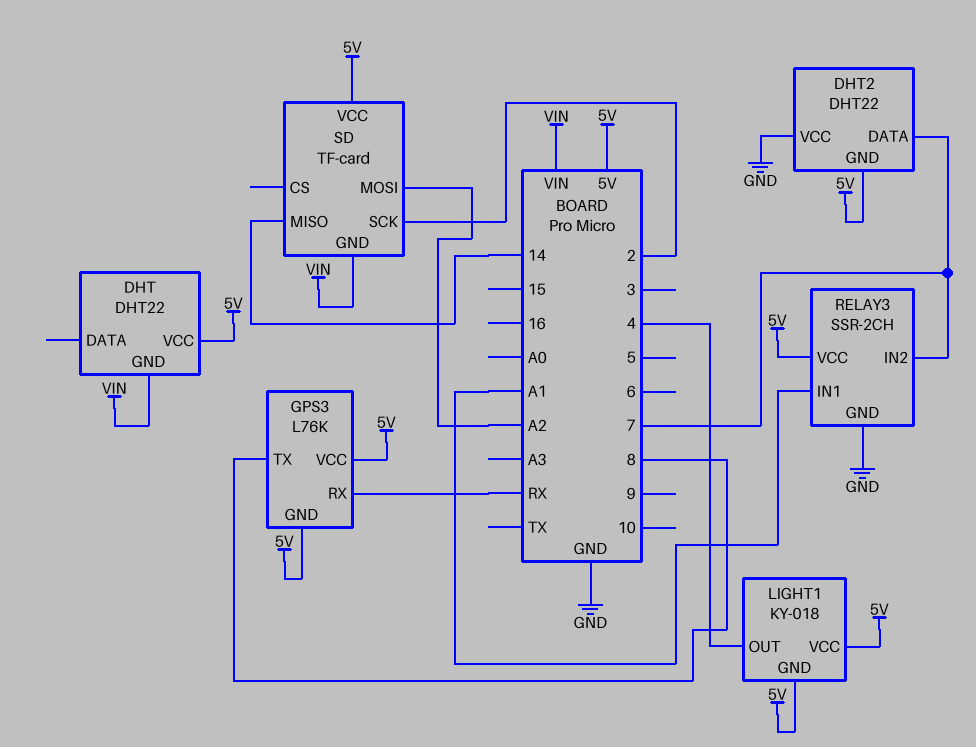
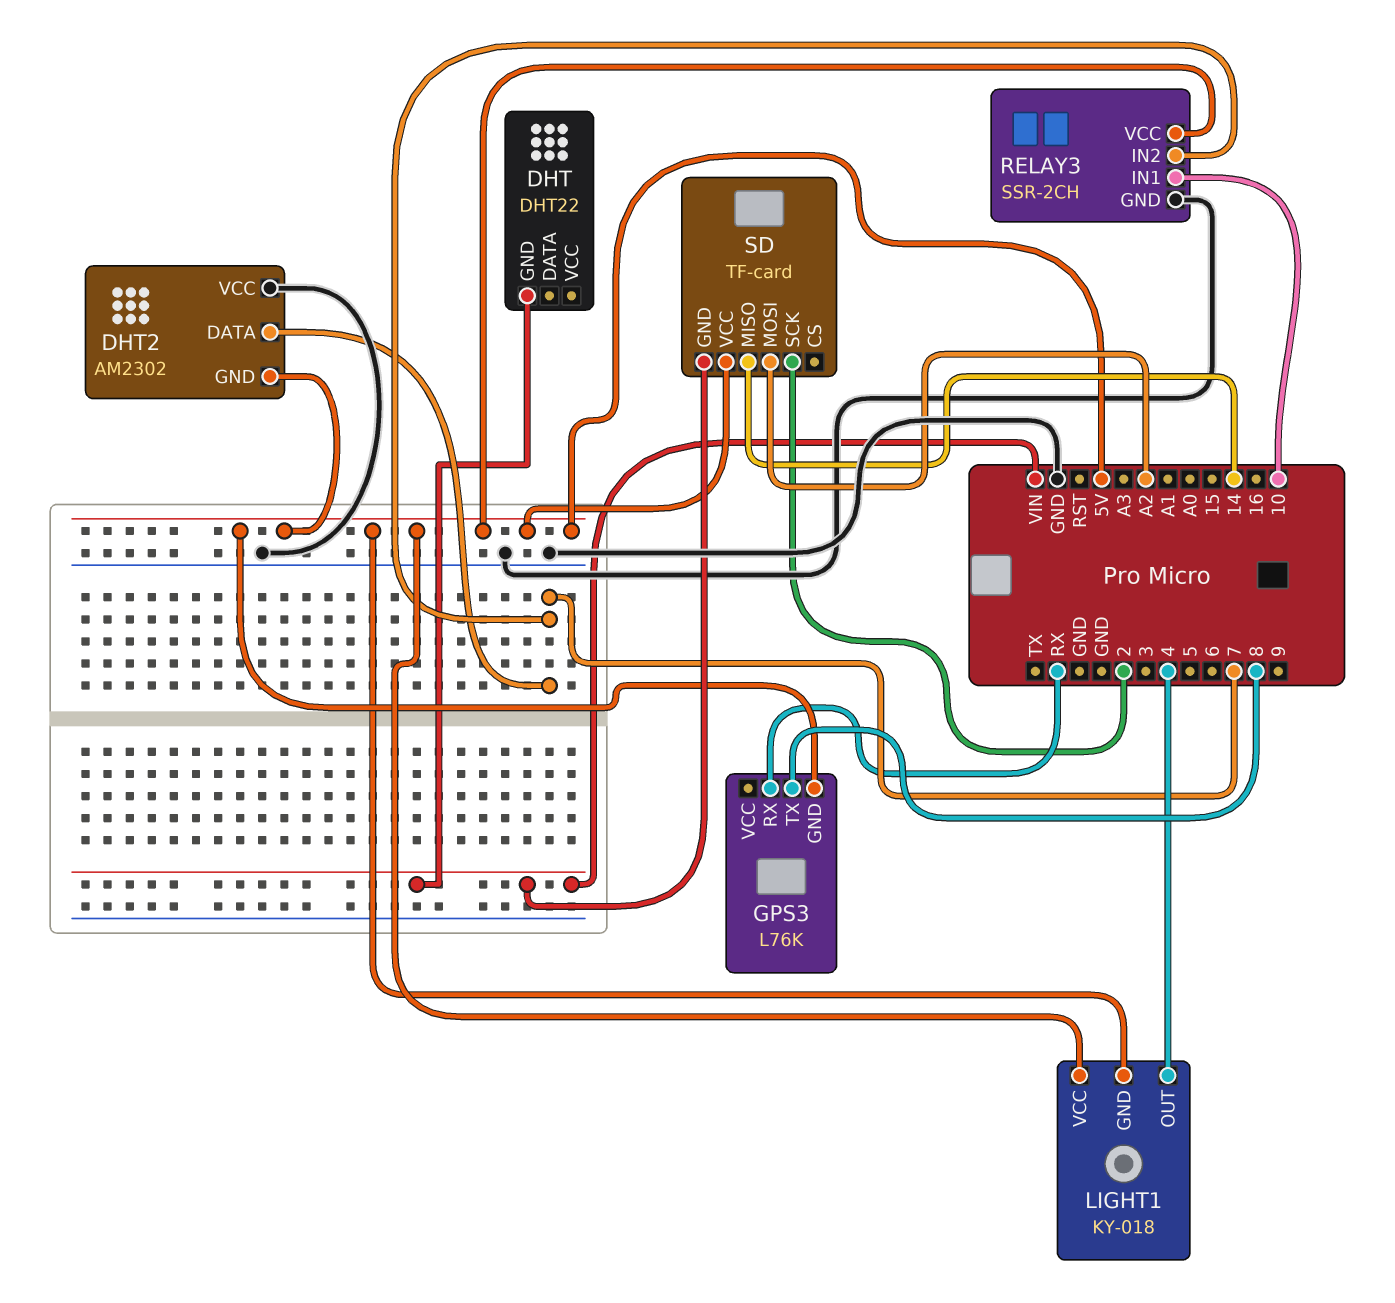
DHT pin VCC: 5V -> none
DHT2: DHT22 -> AM2302
GPS3 pin VCC: 5V -> none
RELAY3 pin IN1: A1 -> 10

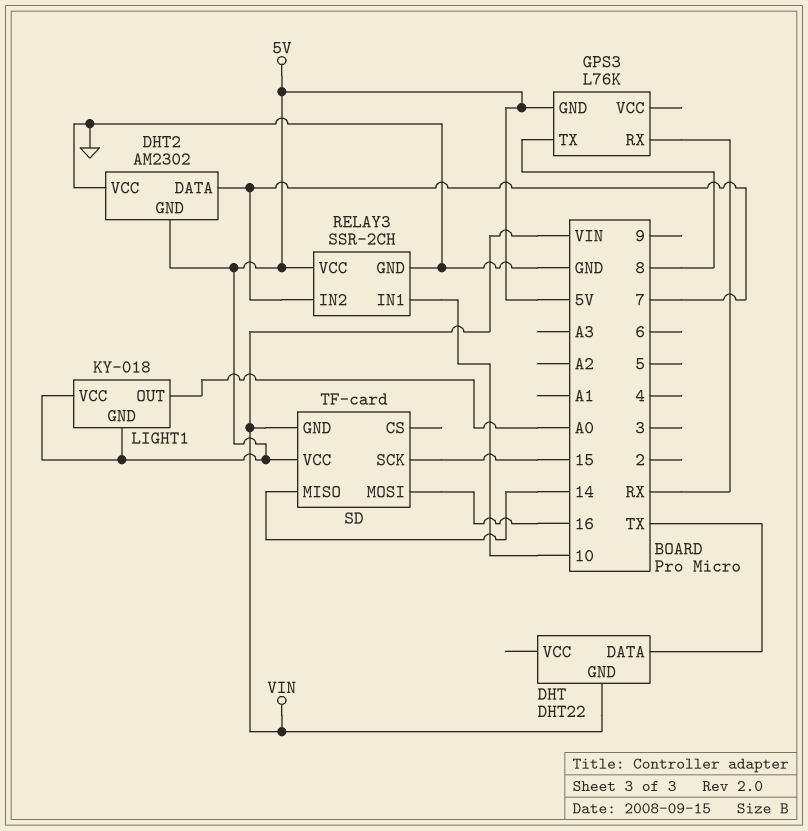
DHT pin DATA: none -> TX
LIGHT1 pin OUT: 4 -> A0
SD pin MOSI: A2 -> 16
SD pin SCK: 2 -> 15

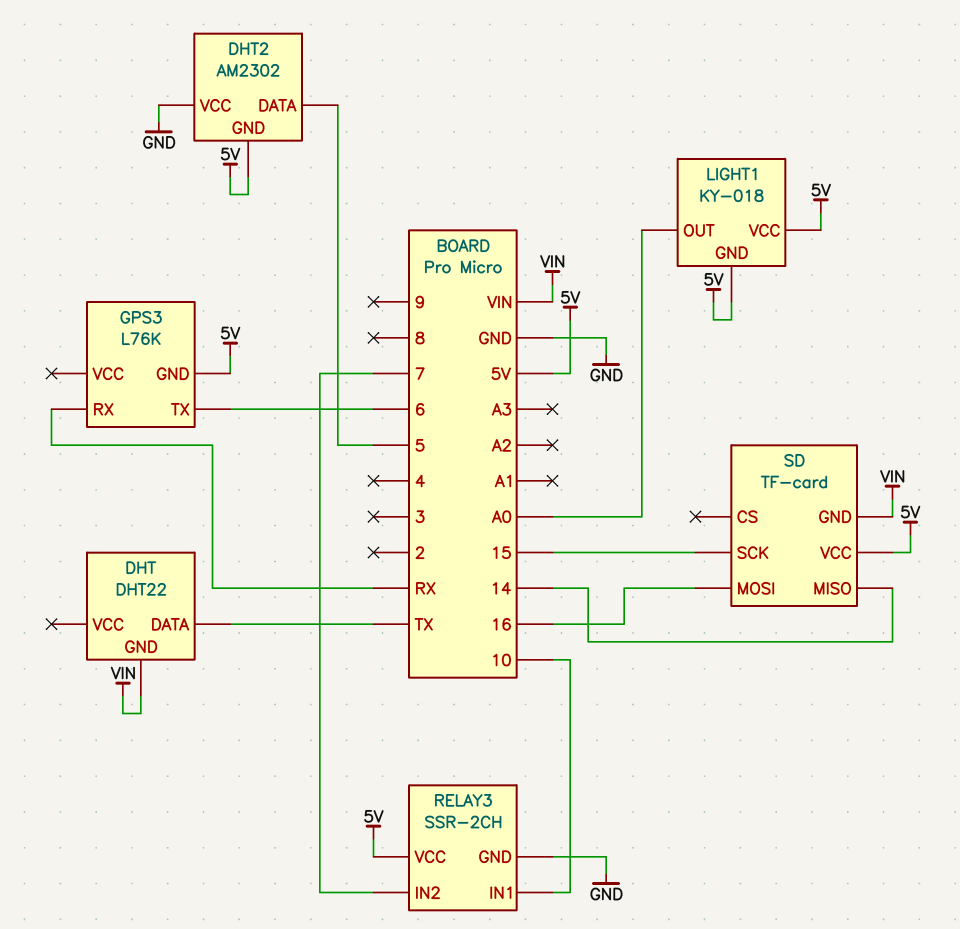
DHT2 pin DATA: 7 -> 5
GPS3 pin TX: 8 -> 6

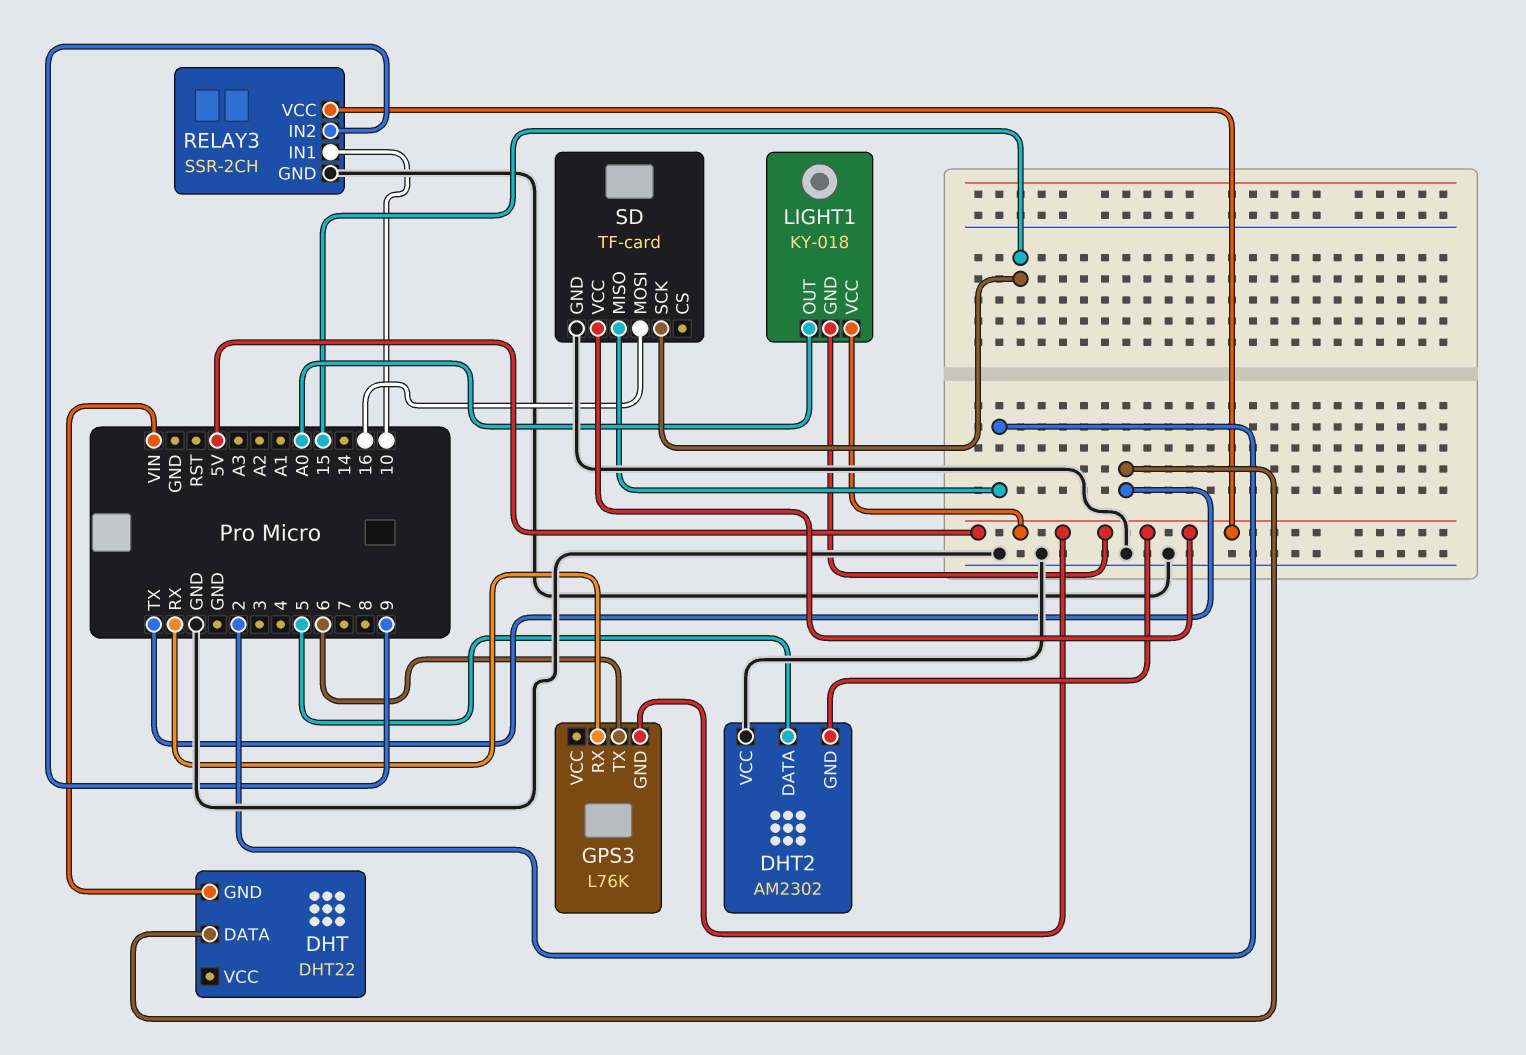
RELAY3 pin IN2: 7 -> 9
SD pin GND: VIN -> GND
SD pin MISO: 14 -> 2

